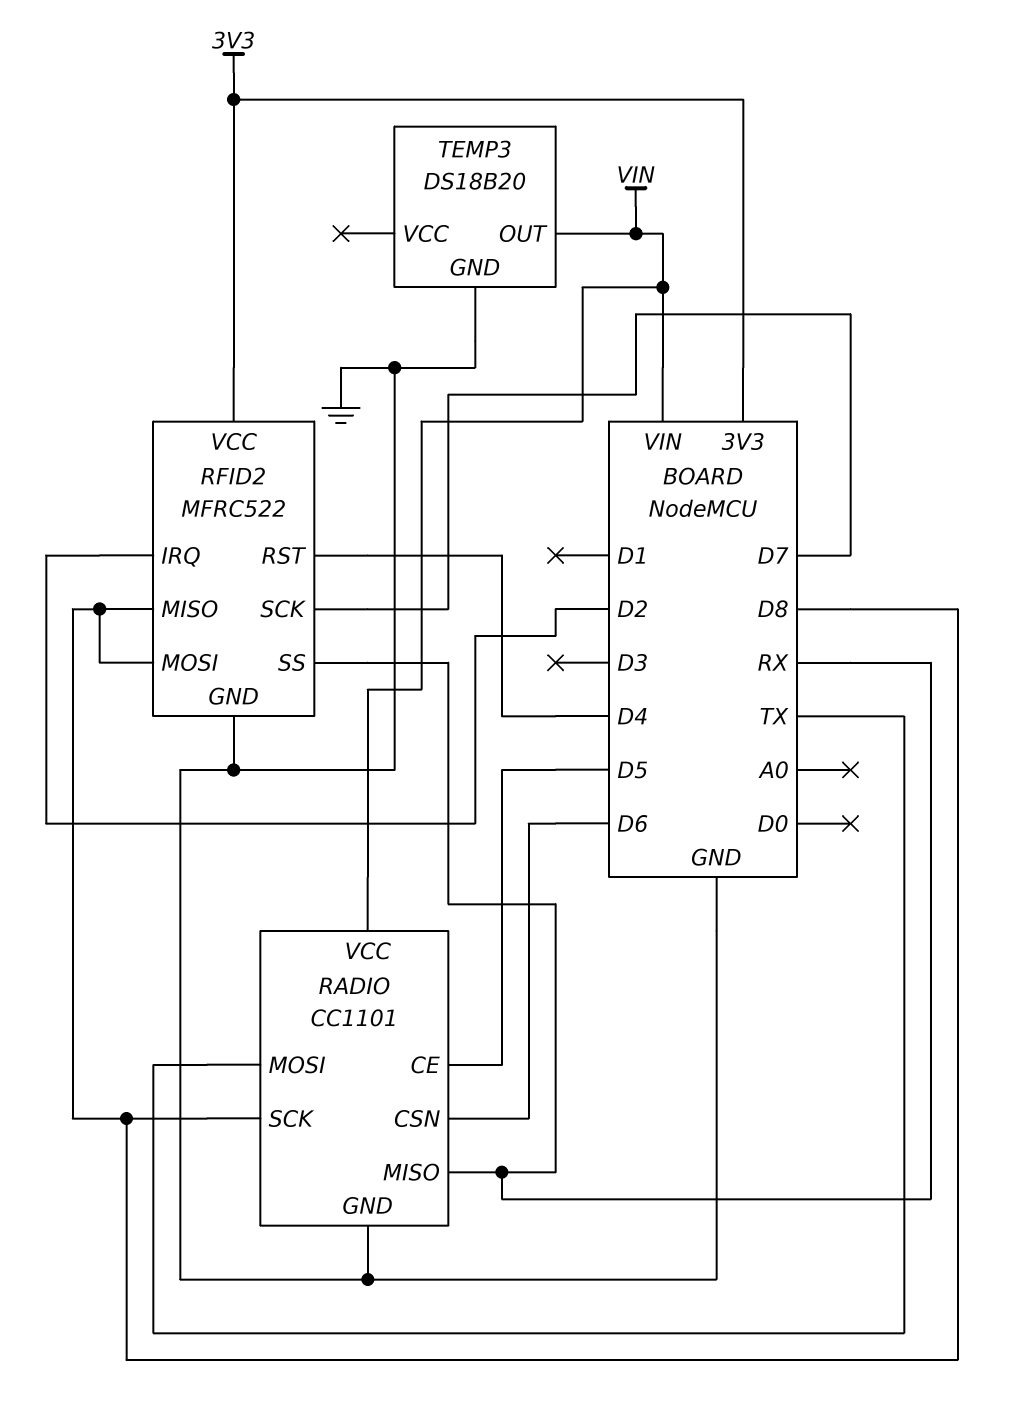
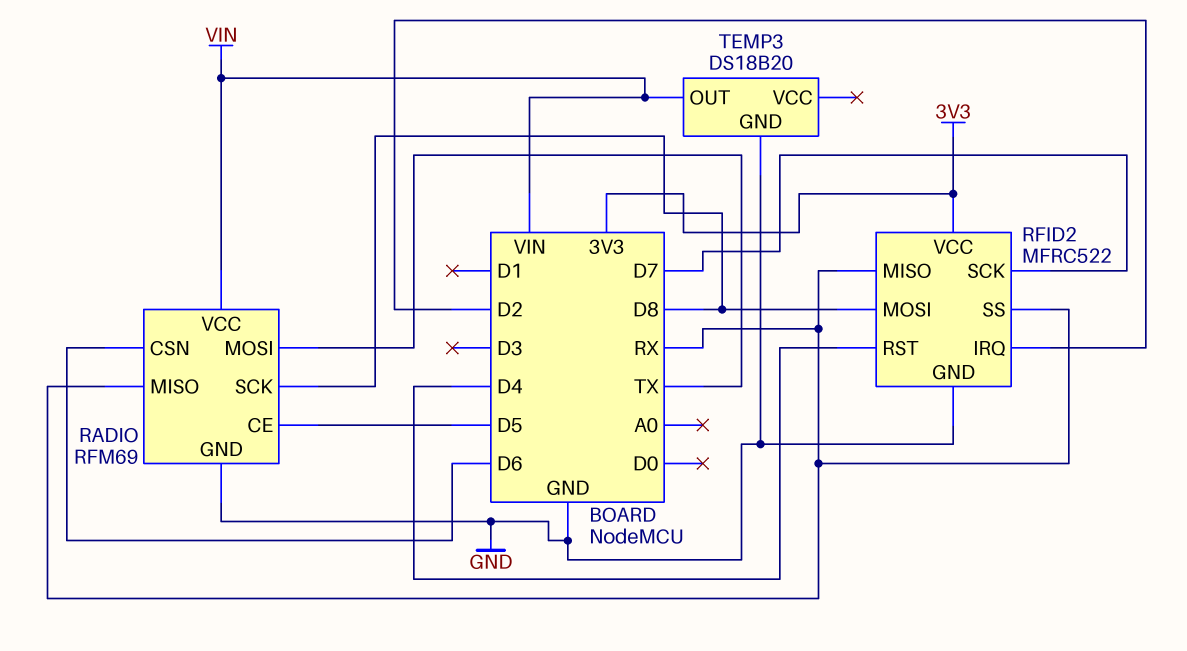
RADIO: CC1101 -> RFM69
RFID2 pin MISO: D8 -> RX

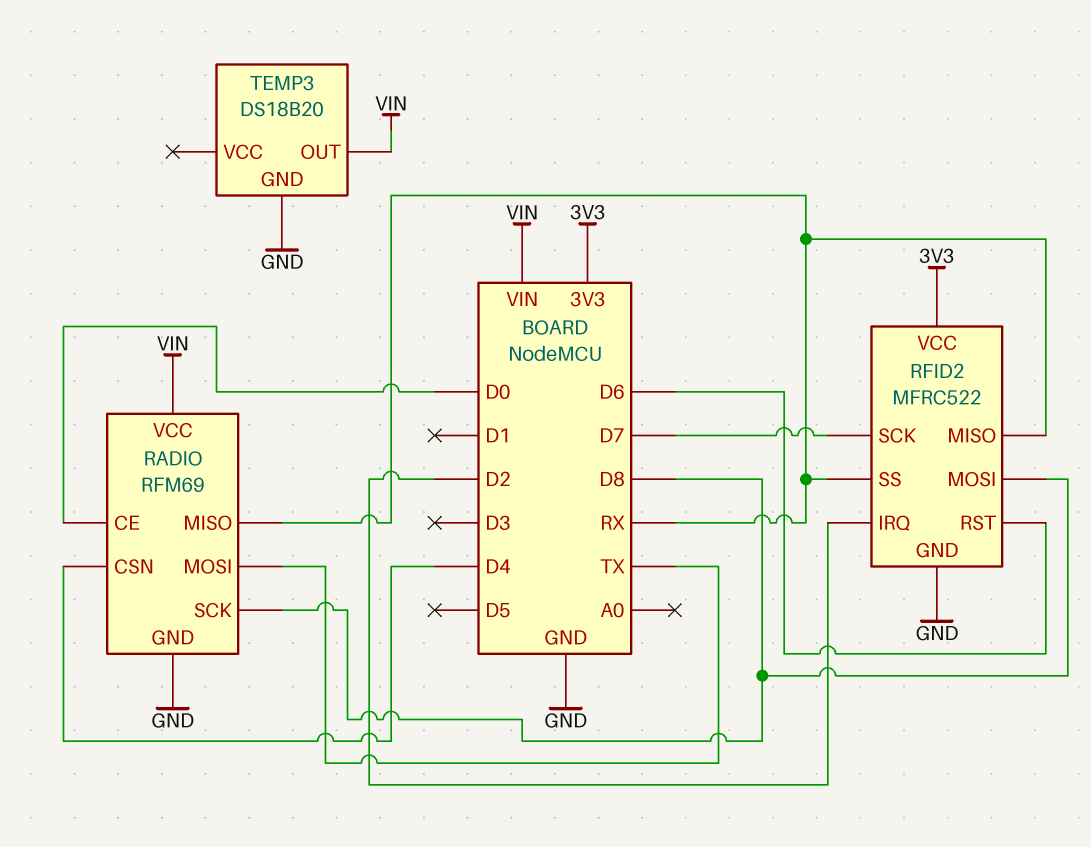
RADIO pin CE: D5 -> D0
RADIO pin CSN: D6 -> D4
RFID2 pin RST: D4 -> D6

